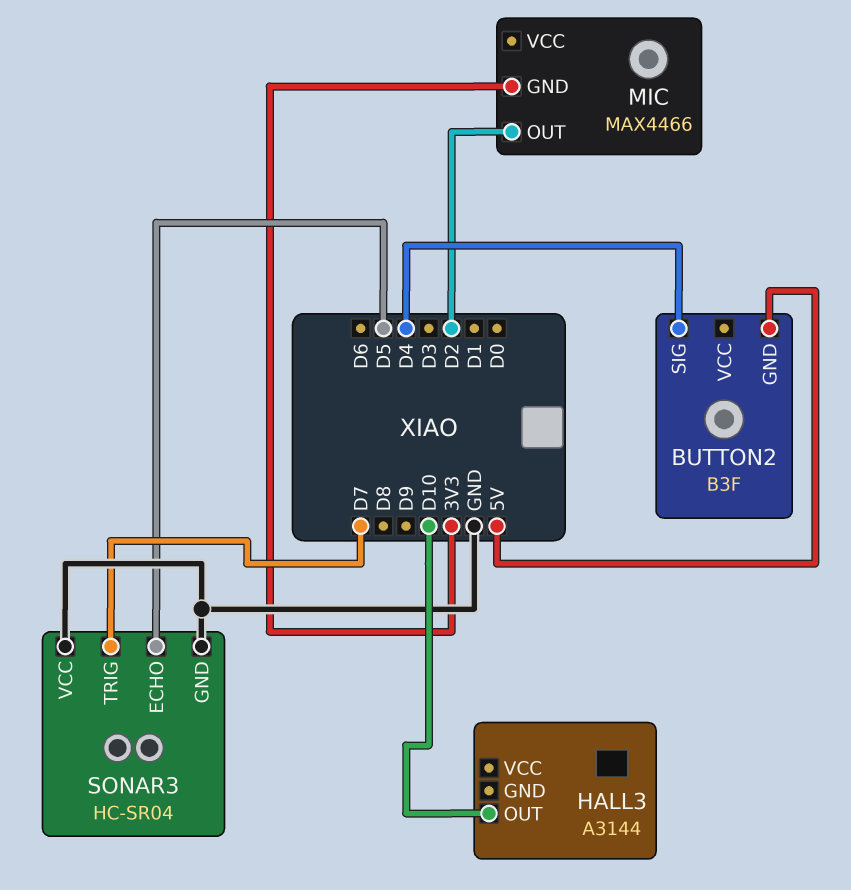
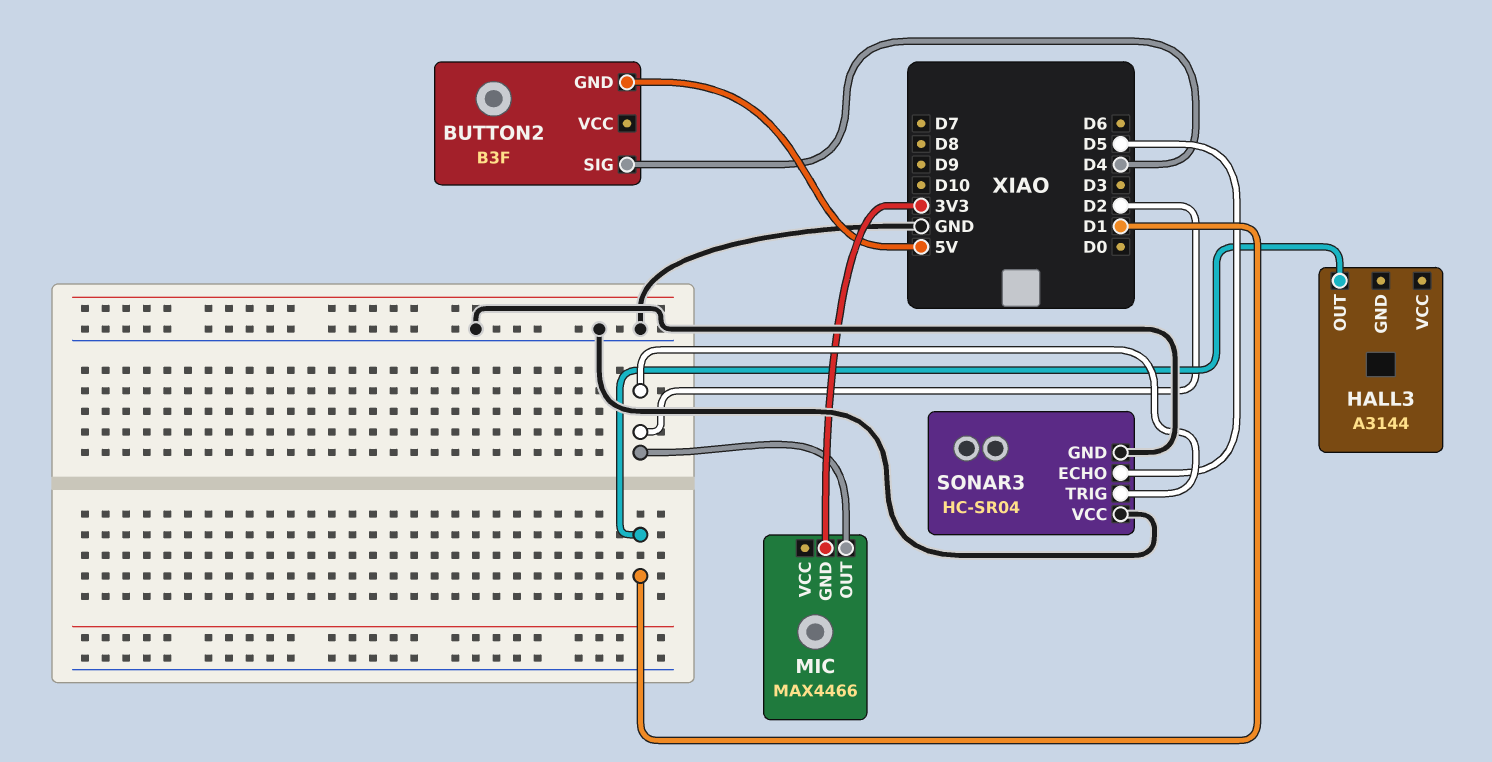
HALL3 pin OUT: D10 -> D1
SONAR3 pin TRIG: D7 -> D2

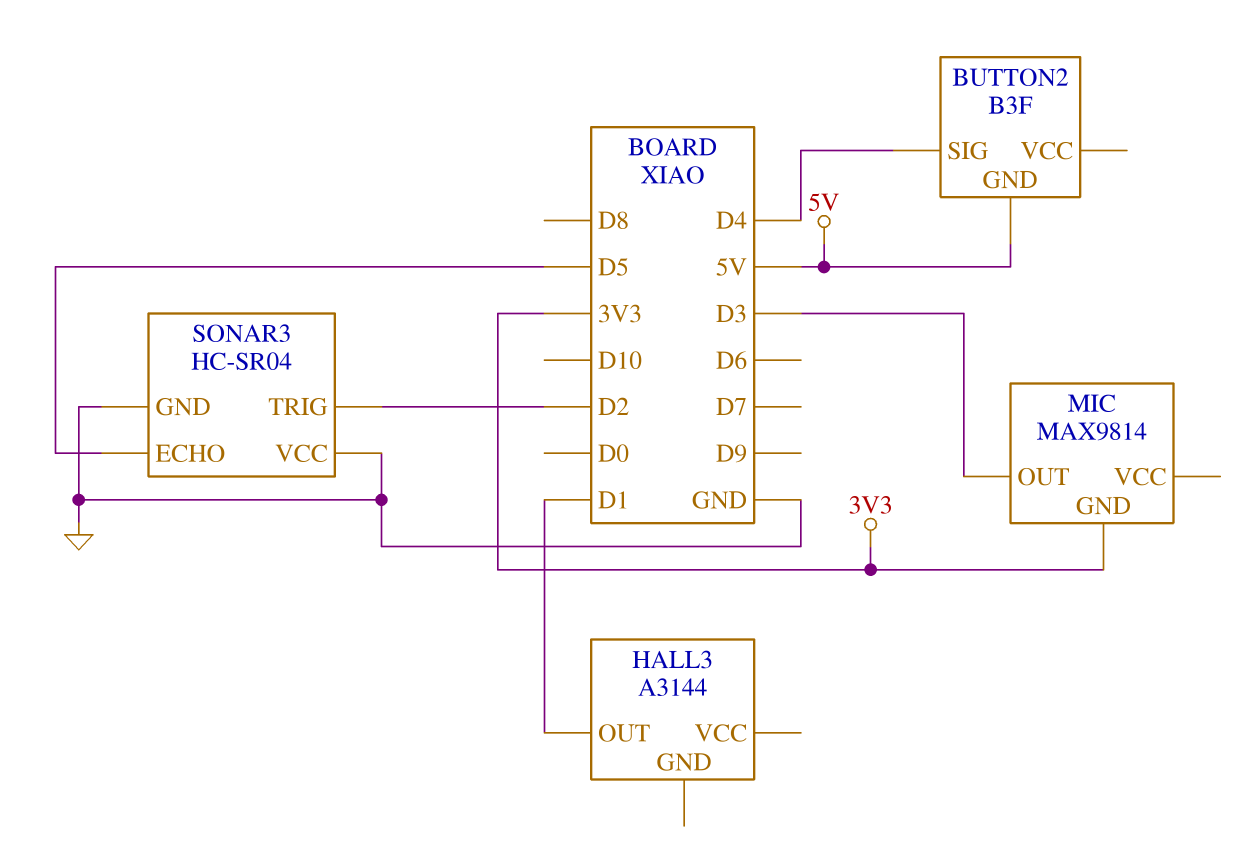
MIC: MAX4466 -> MAX9814
MIC pin OUT: D2 -> D3

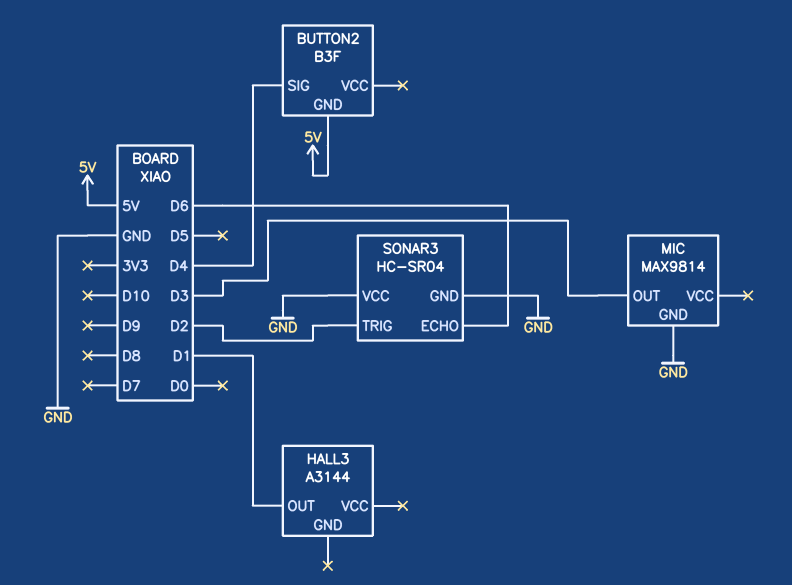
MIC pin GND: 3V3 -> GND
SONAR3 pin ECHO: D5 -> D6

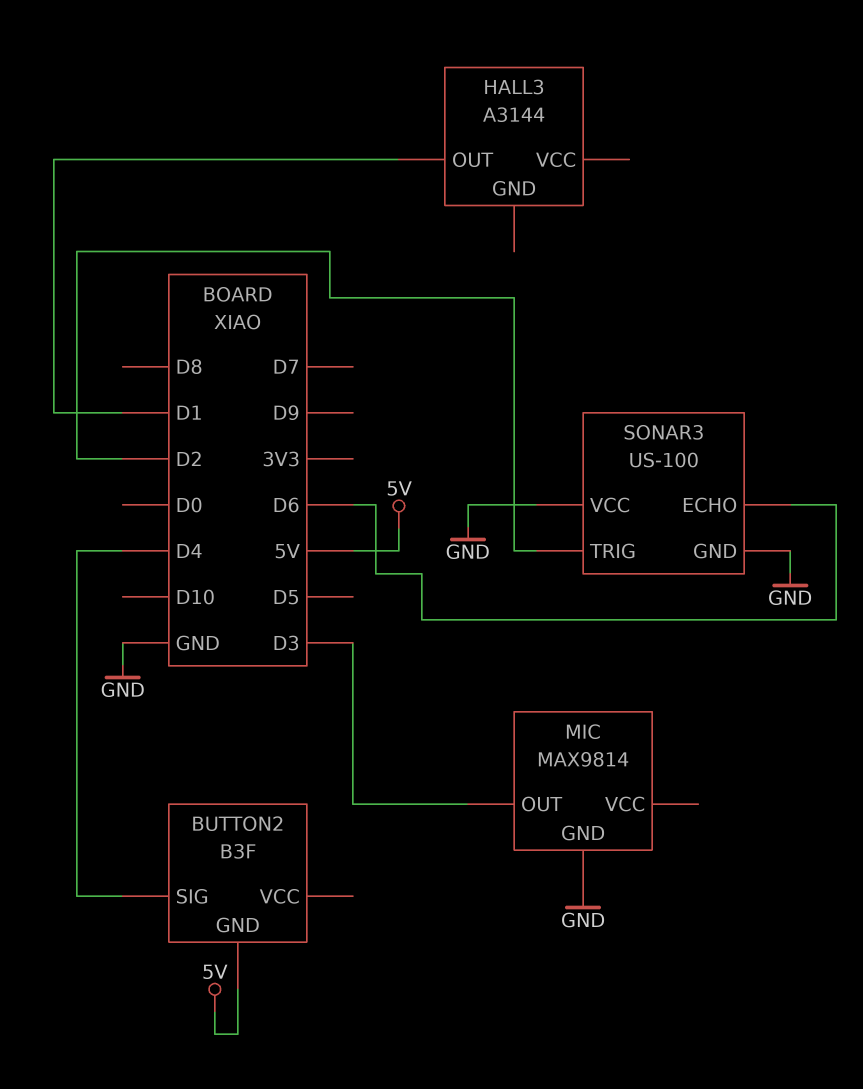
SONAR3: HC-SR04 -> US-100

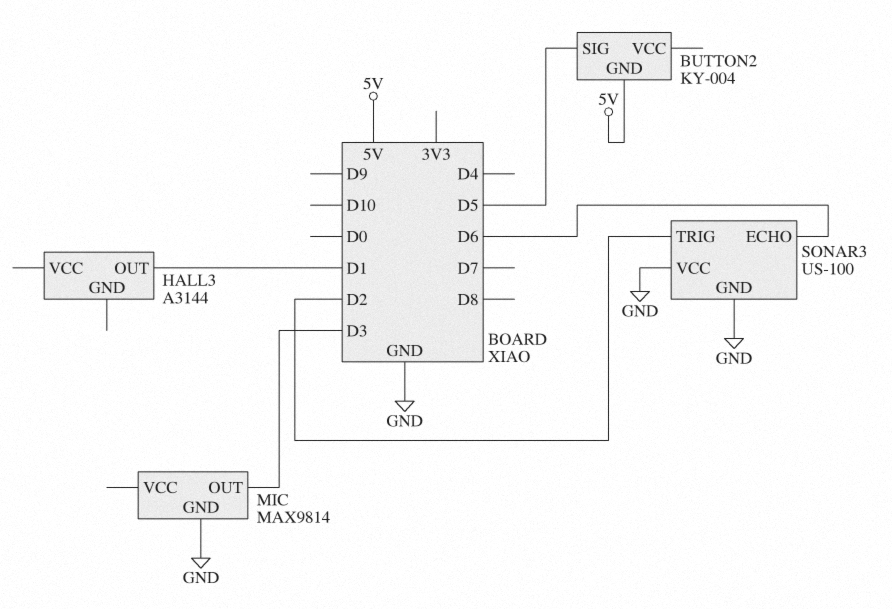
BUTTON2: B3F -> KY-004
BUTTON2 pin SIG: D4 -> D5

